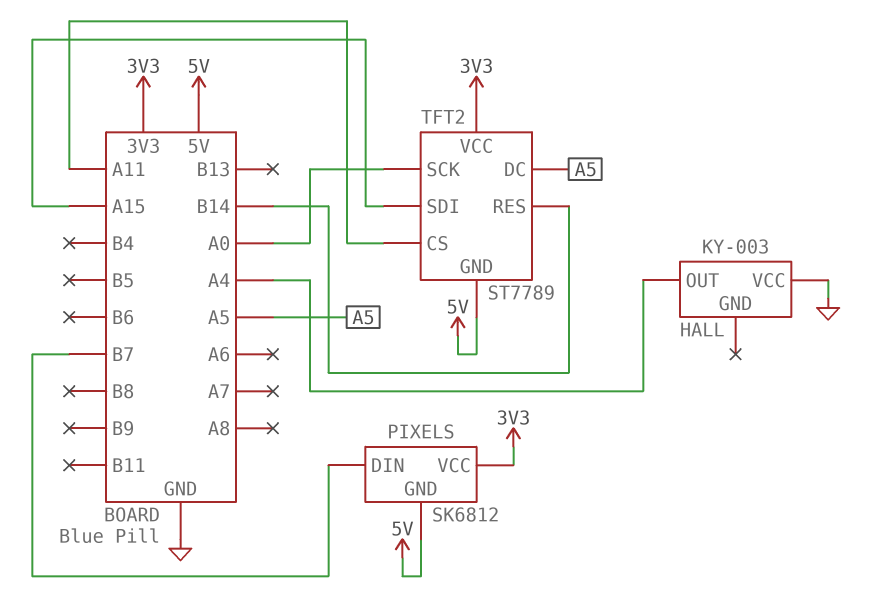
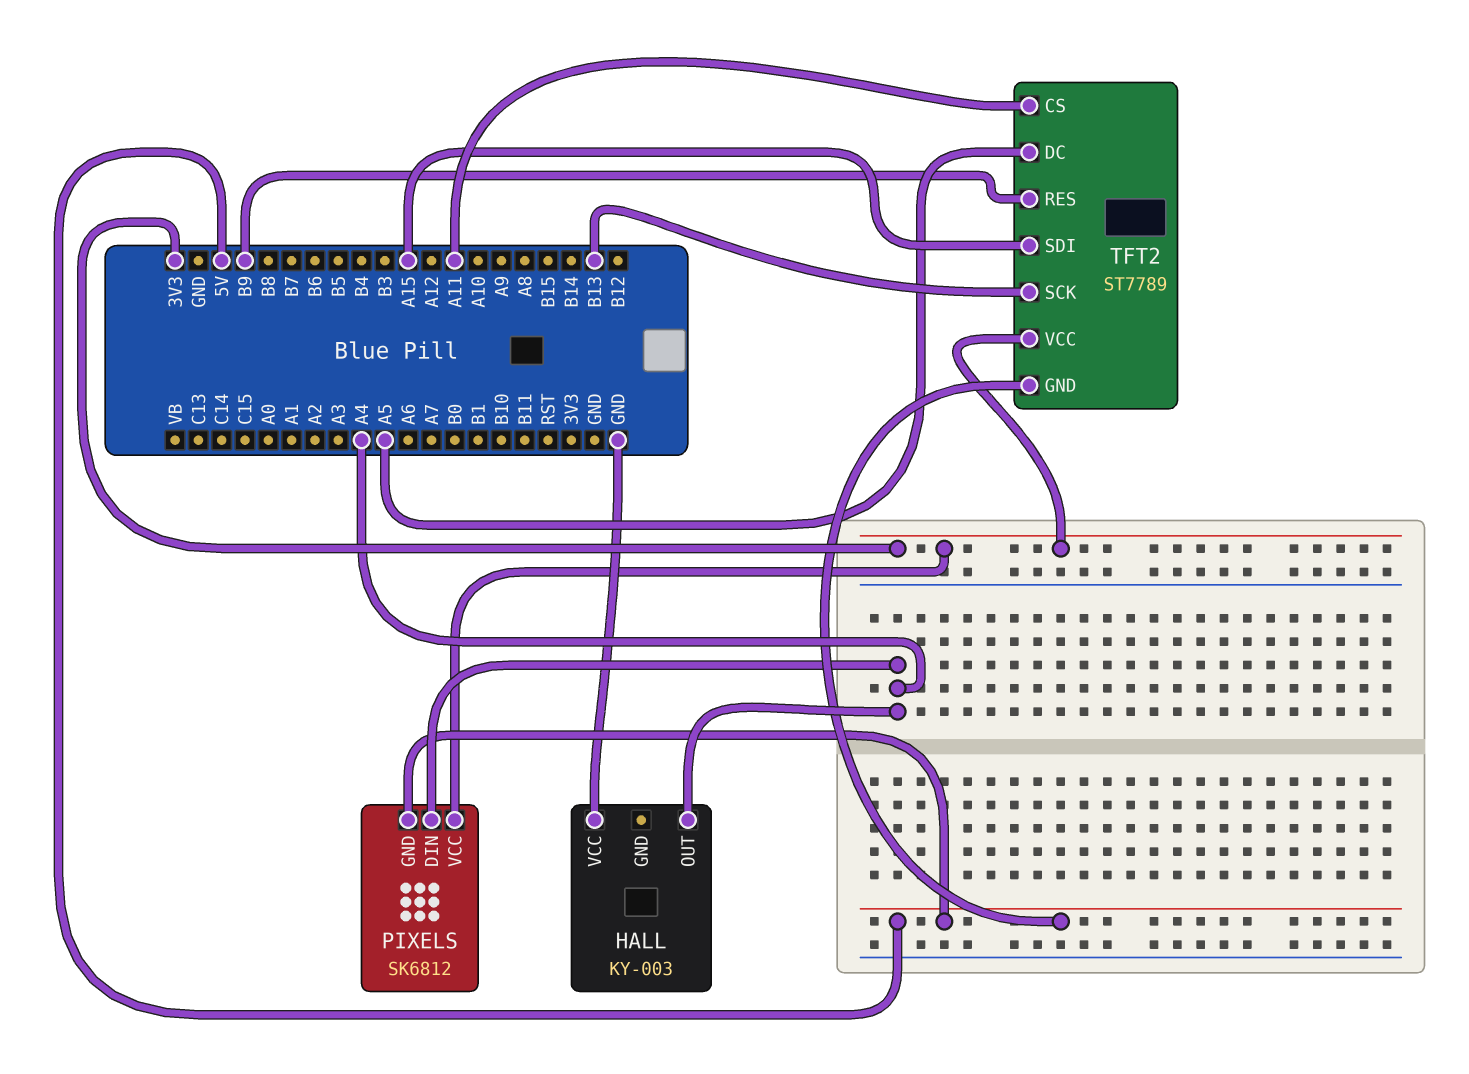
PIXELS pin DIN: B7 -> A4
TFT2 pin RES: B14 -> B9
TFT2 pin SCK: A0 -> B13

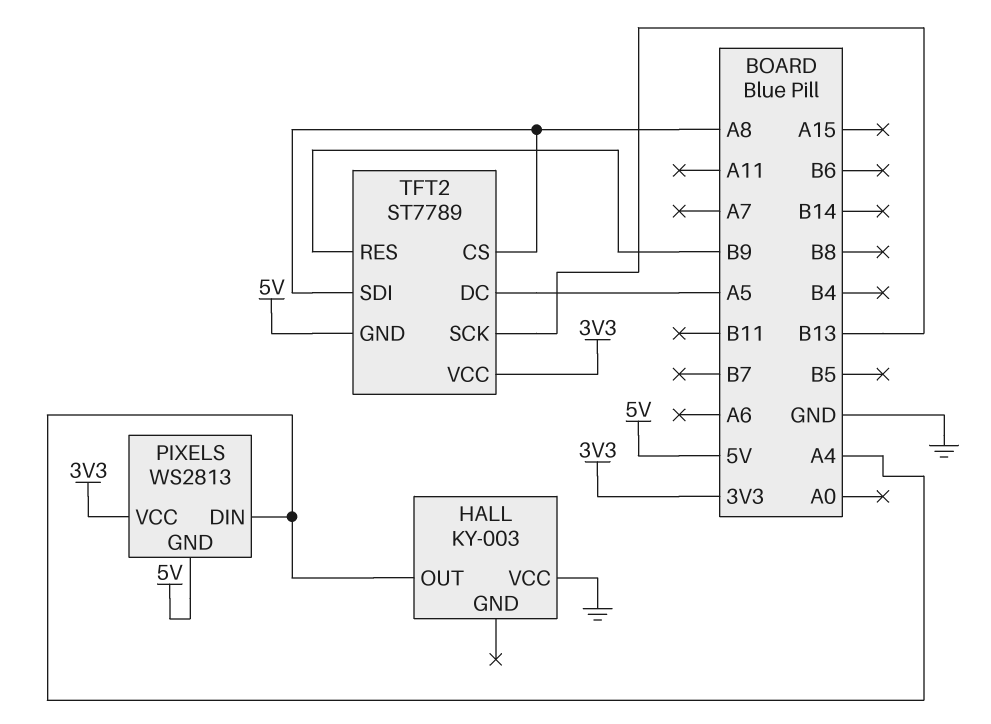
PIXELS: SK6812 -> WS2813
TFT2 pin CS: A11 -> A8
TFT2 pin SDI: A15 -> A8

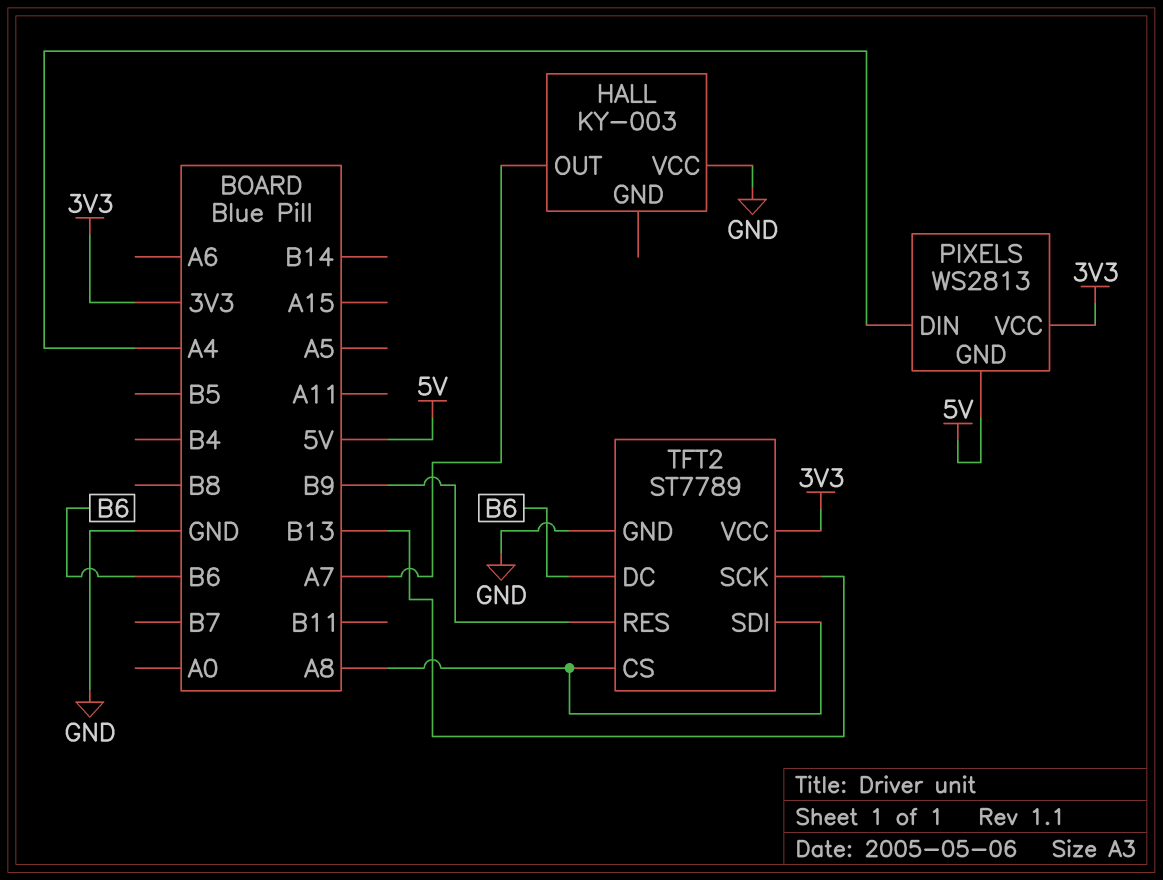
HALL pin OUT: A4 -> A7
TFT2 pin DC: A5 -> B6
TFT2 pin GND: 5V -> GND

